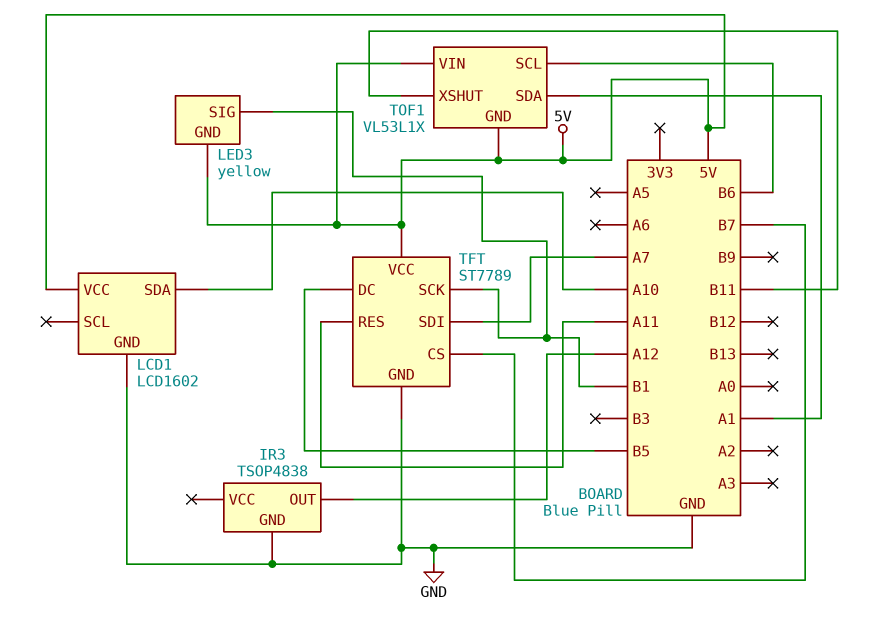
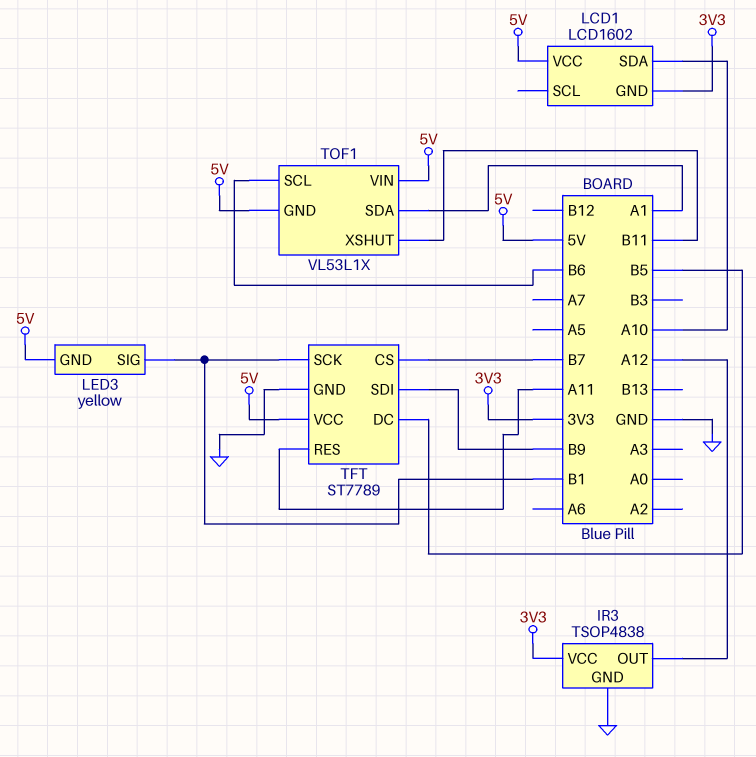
IR3 pin VCC: none -> 3V3
LCD1 pin GND: GND -> 3V3
TFT pin SDI: A7 -> B9

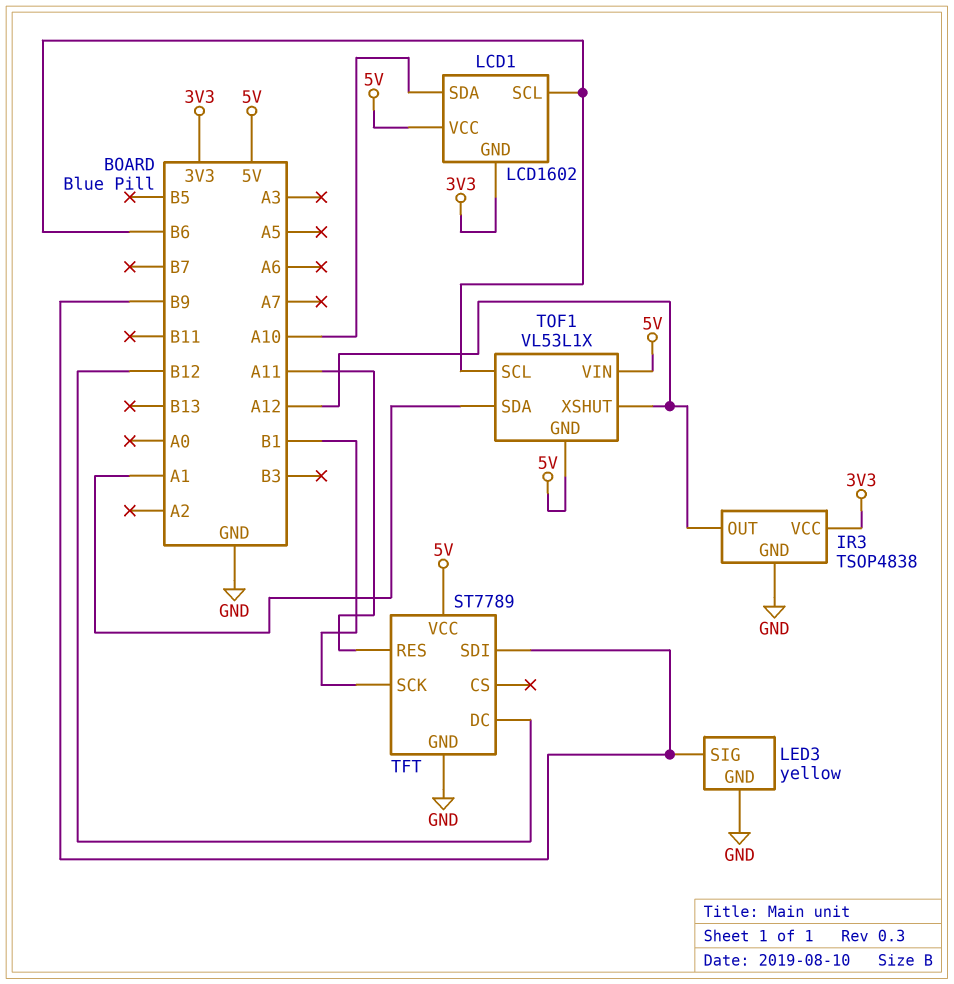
LCD1 pin SCL: none -> B6
LED3 pin GND: 5V -> GND
LED3 pin SIG: B1 -> B9
TFT pin CS: B7 -> none
TFT pin DC: B5 -> B12
TOF1 pin XSHUT: B11 -> A12

